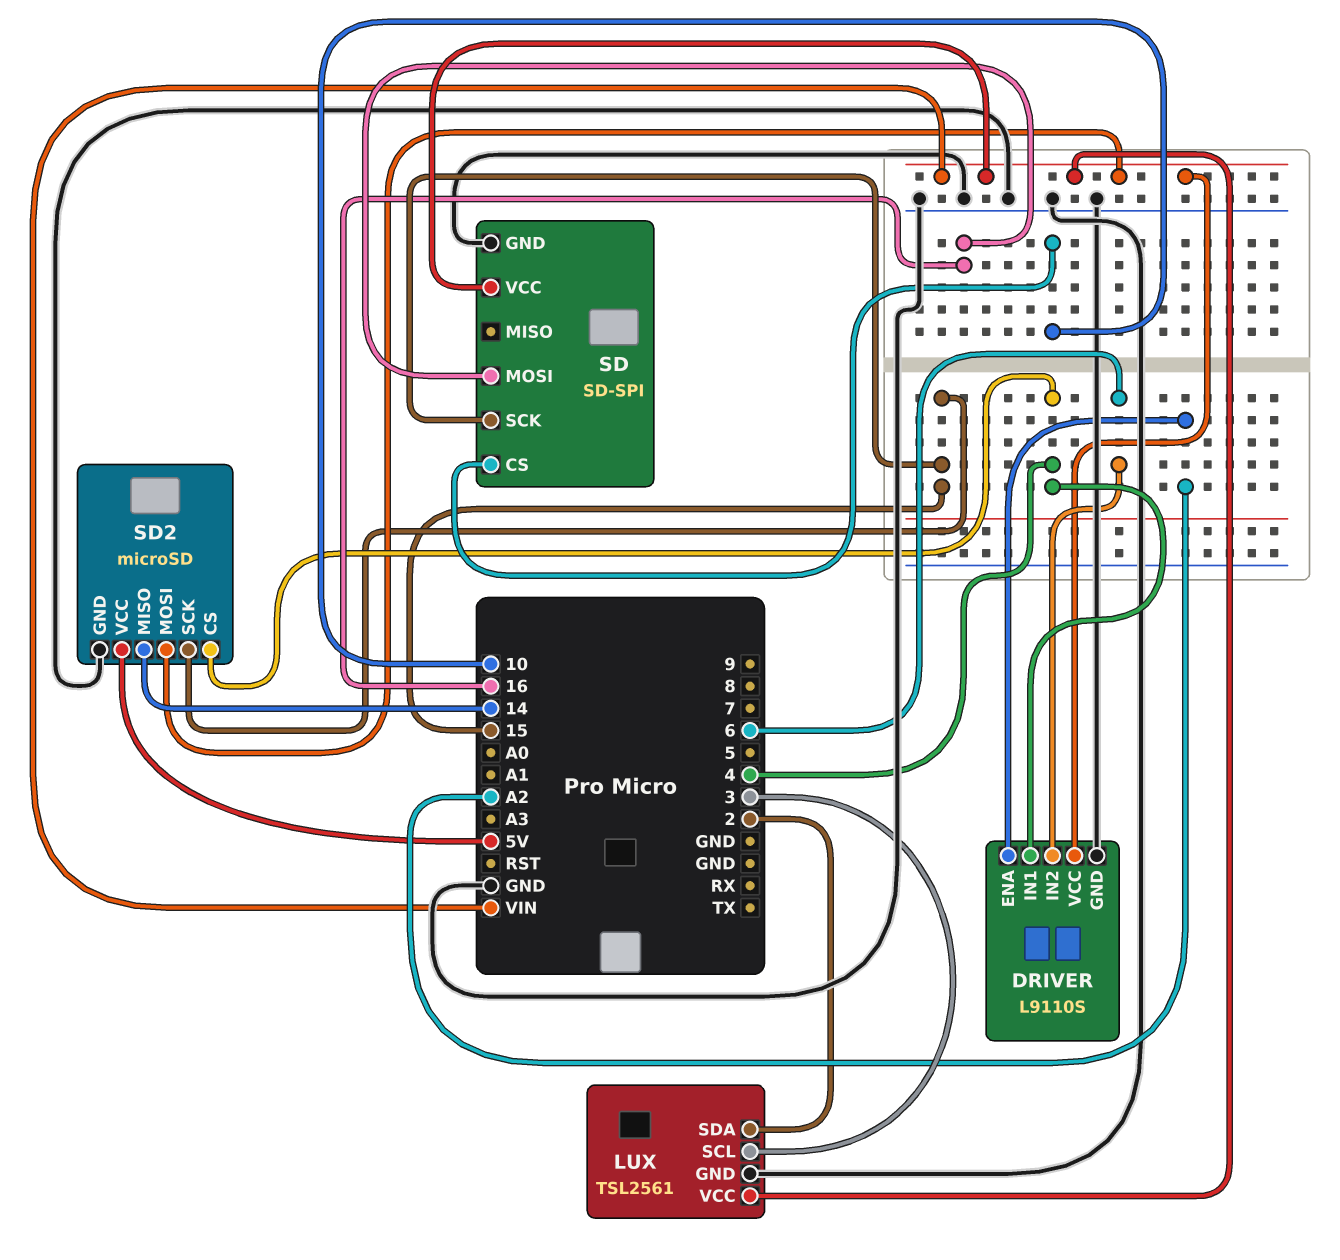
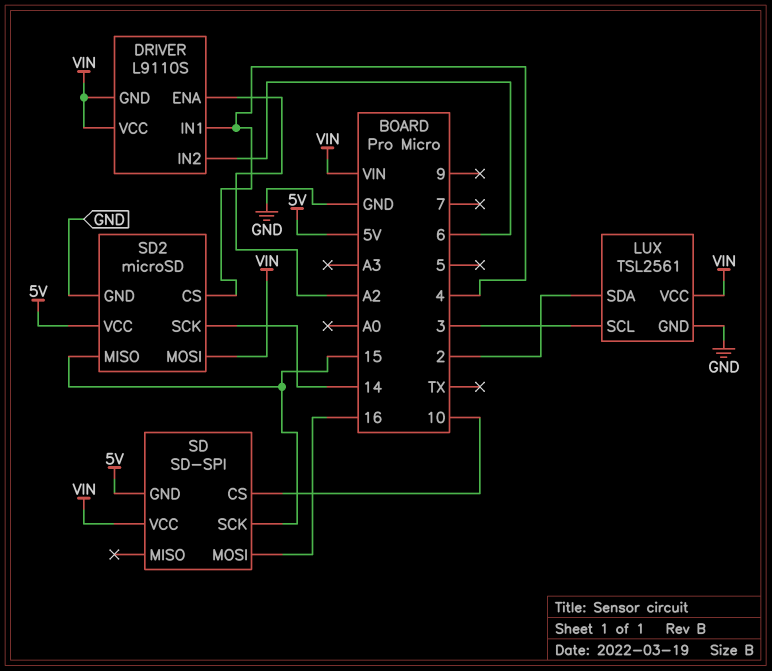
DRIVER pin GND: GND -> VIN
SD pin GND: GND -> 5V
SD2 pin MISO: 14 -> 15
SD2 pin SCK: 15 -> 14

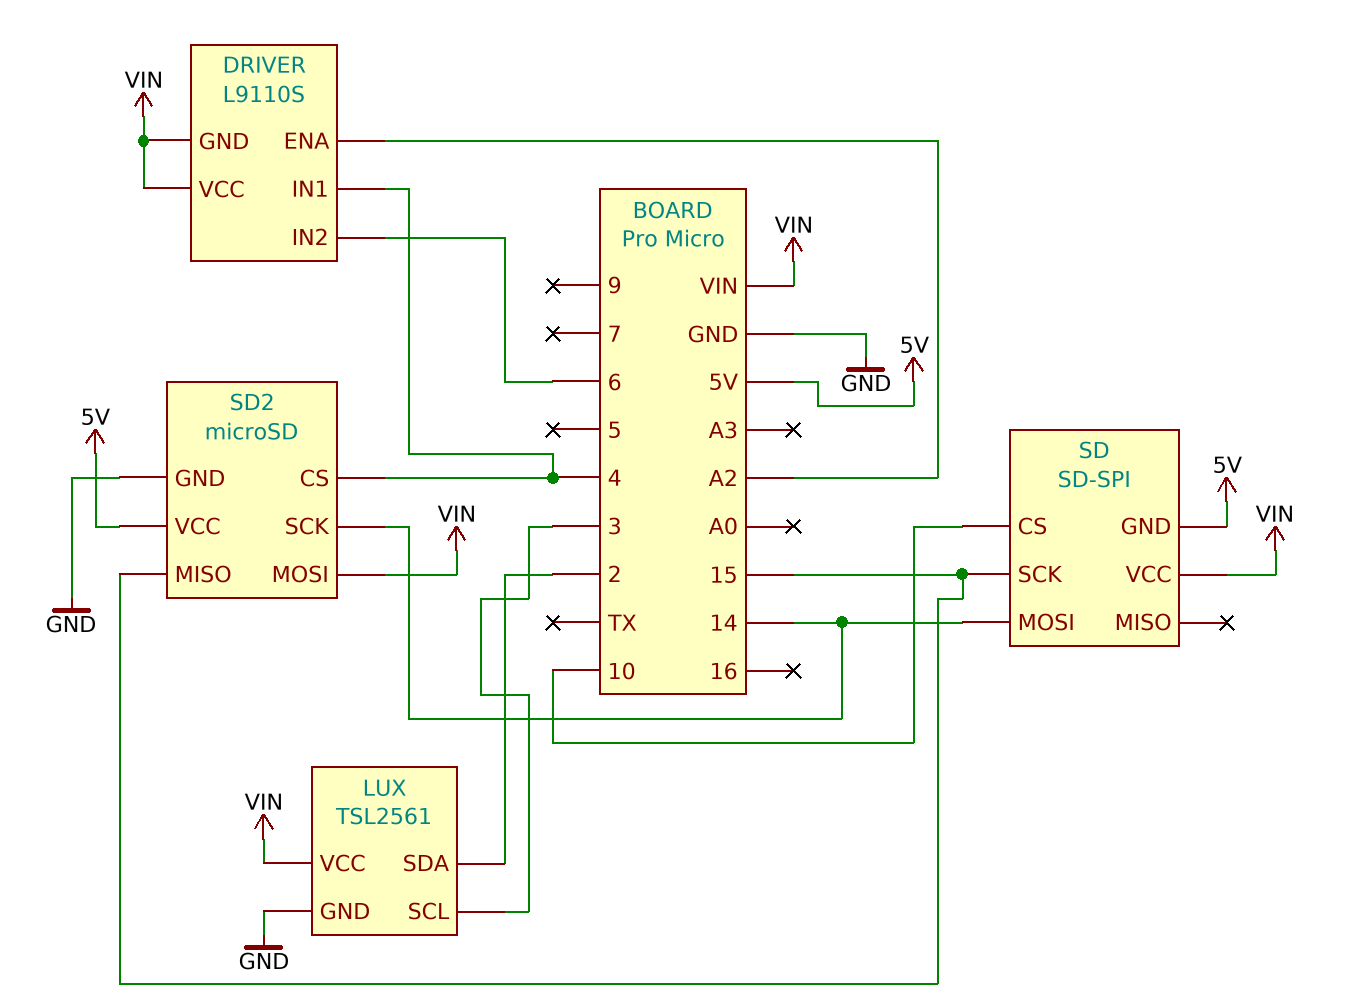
SD pin MOSI: 16 -> 14

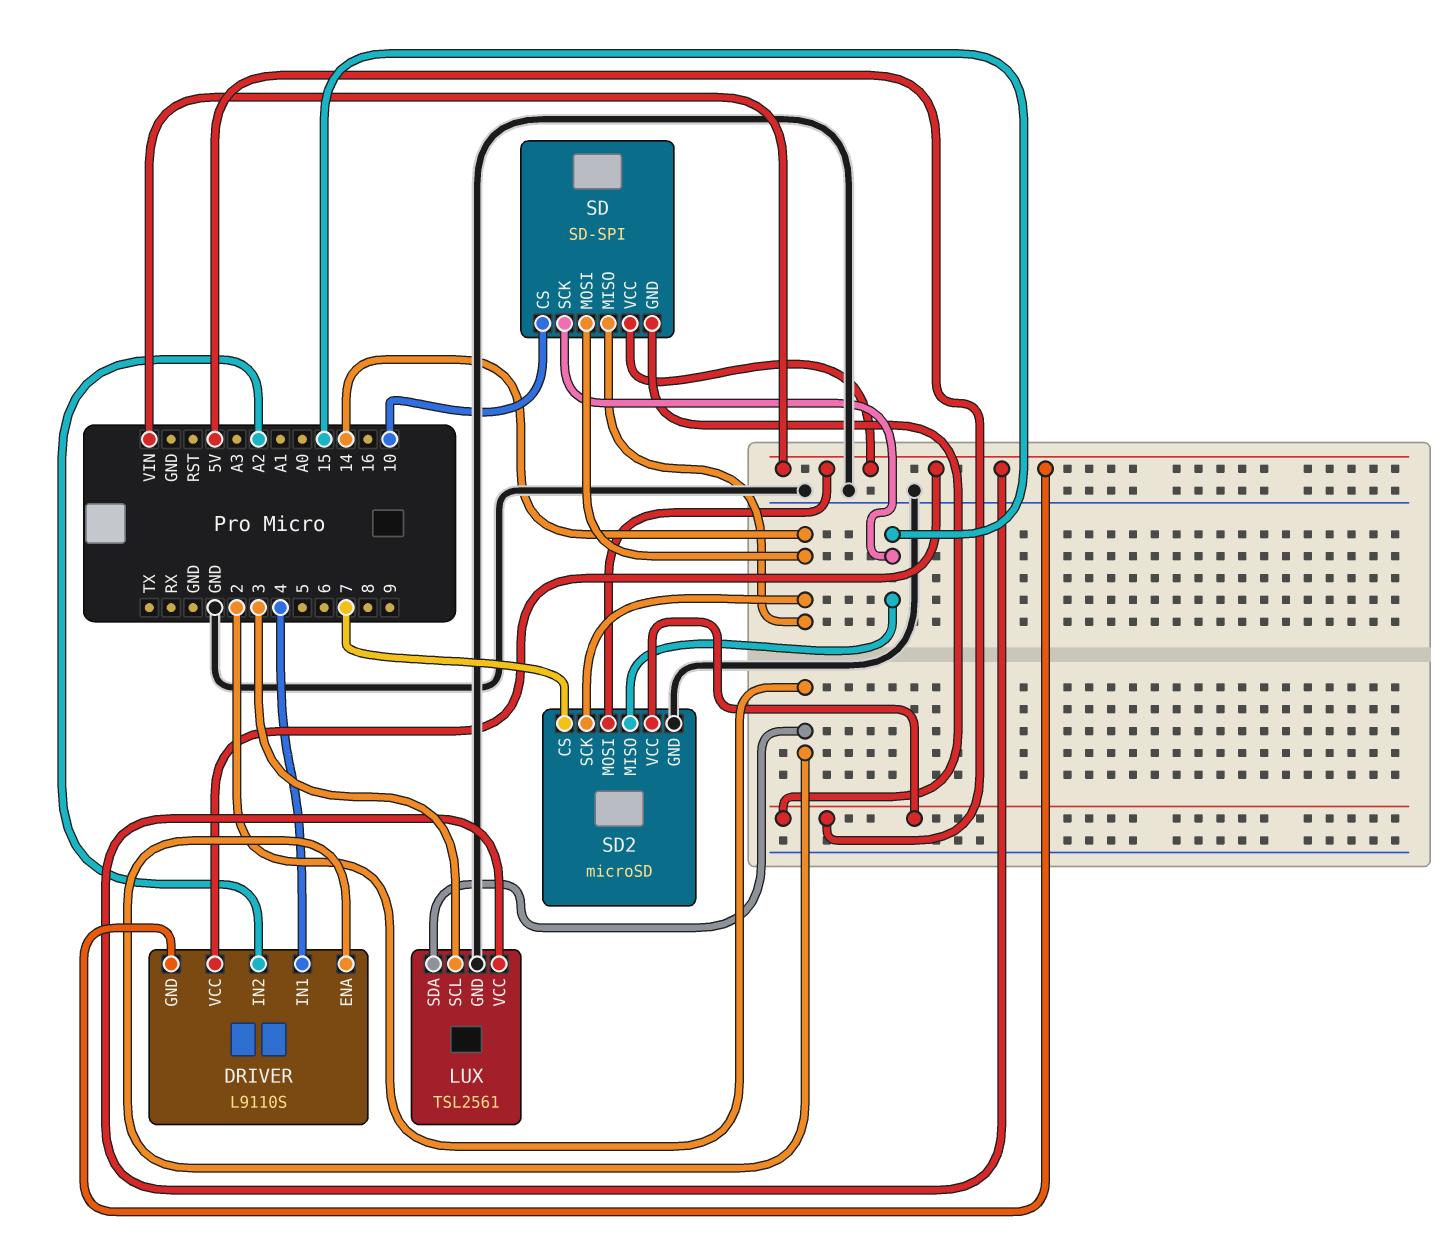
DRIVER pin ENA: A2 -> 2
DRIVER pin IN2: 6 -> A2
SD pin MISO: none -> 14
SD2 pin CS: 4 -> 7

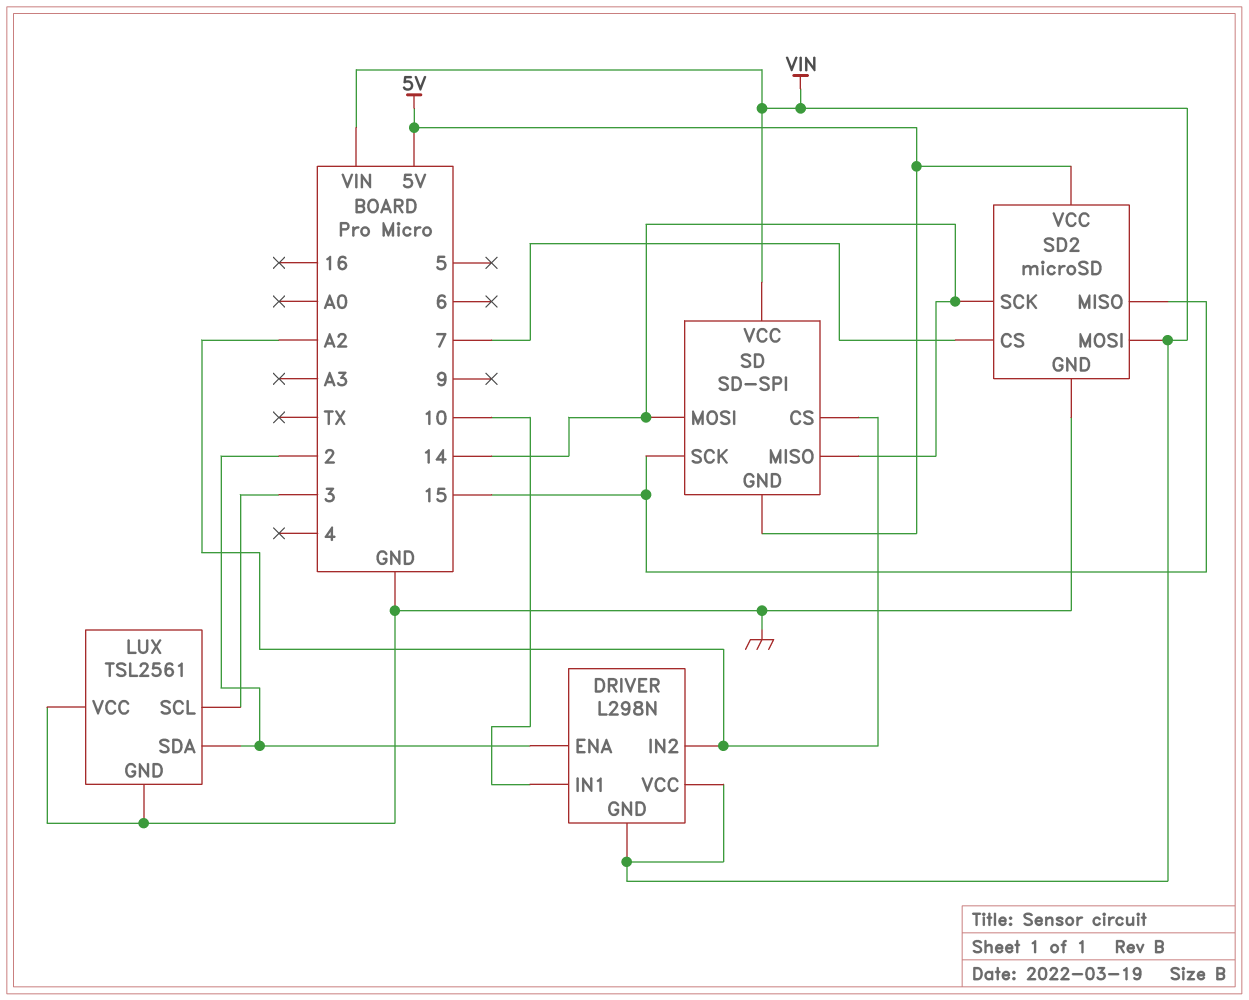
DRIVER: L9110S -> L298N
DRIVER pin IN1: 4 -> 10
LUX pin VCC: VIN -> GND
SD pin CS: 10 -> A2

